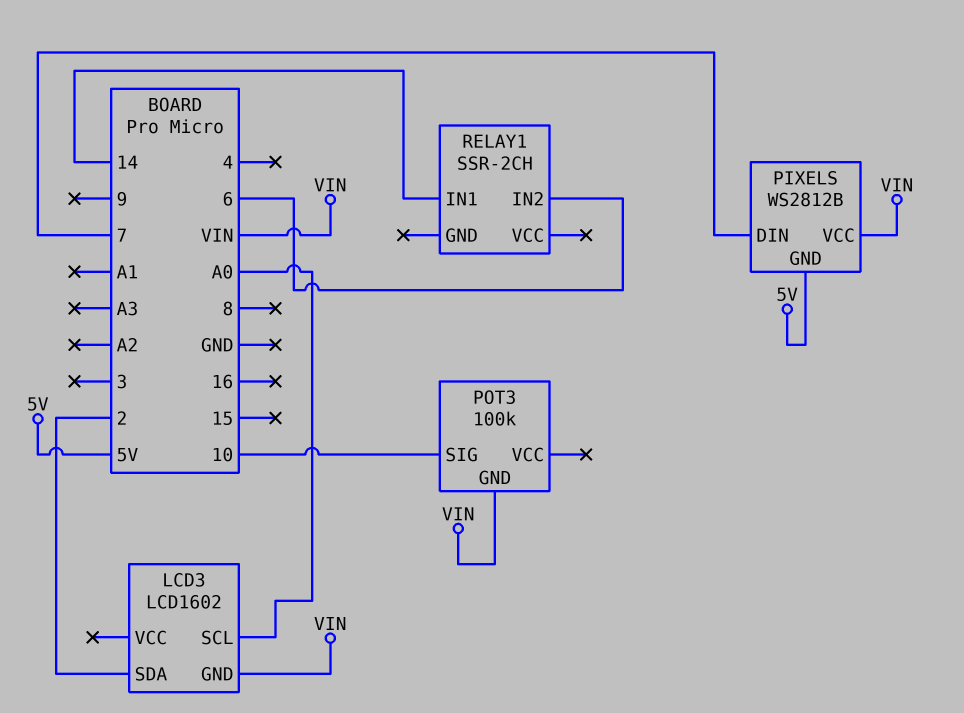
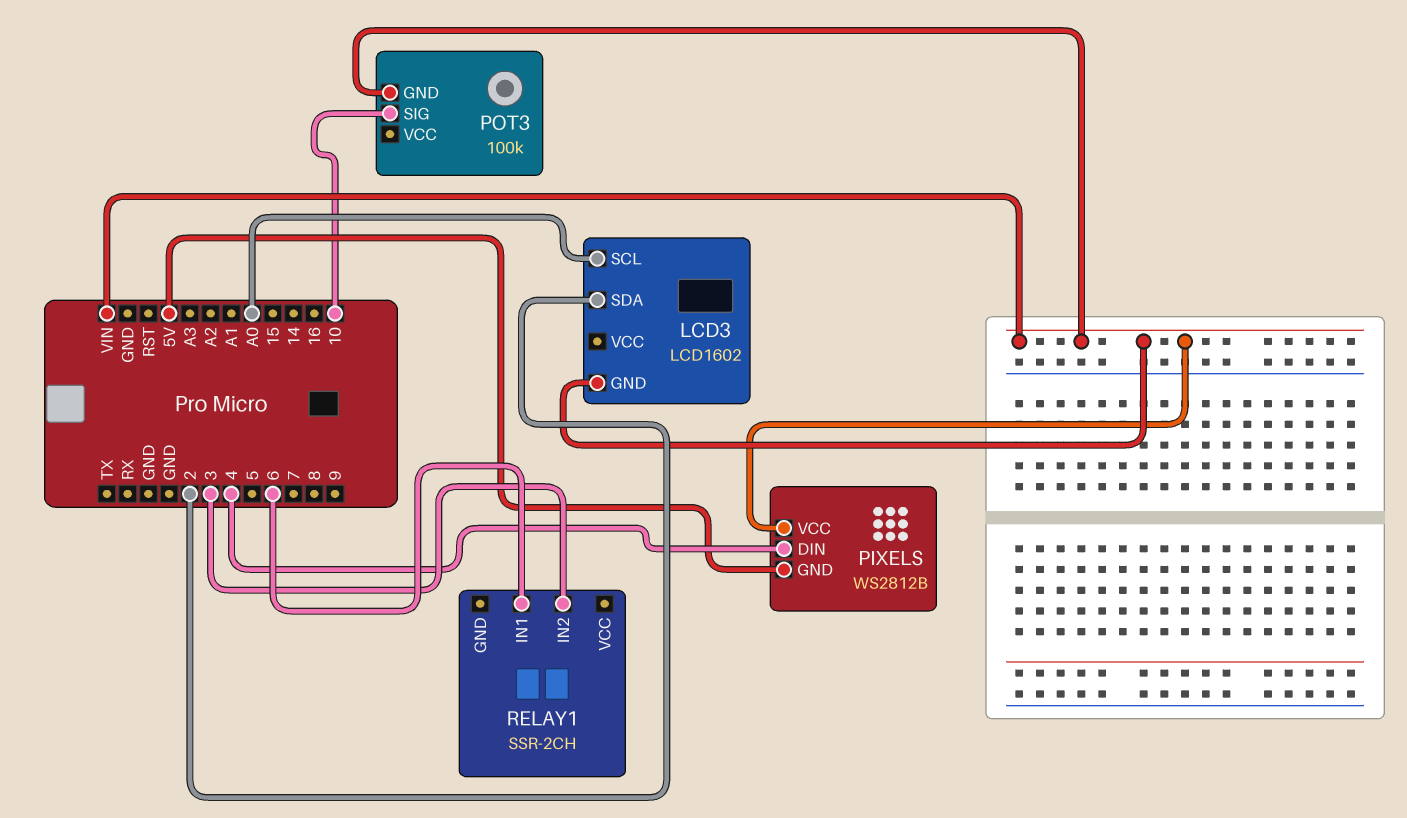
PIXELS pin DIN: 7 -> 4
RELAY1 pin IN1: 14 -> 6
RELAY1 pin IN2: 6 -> 3

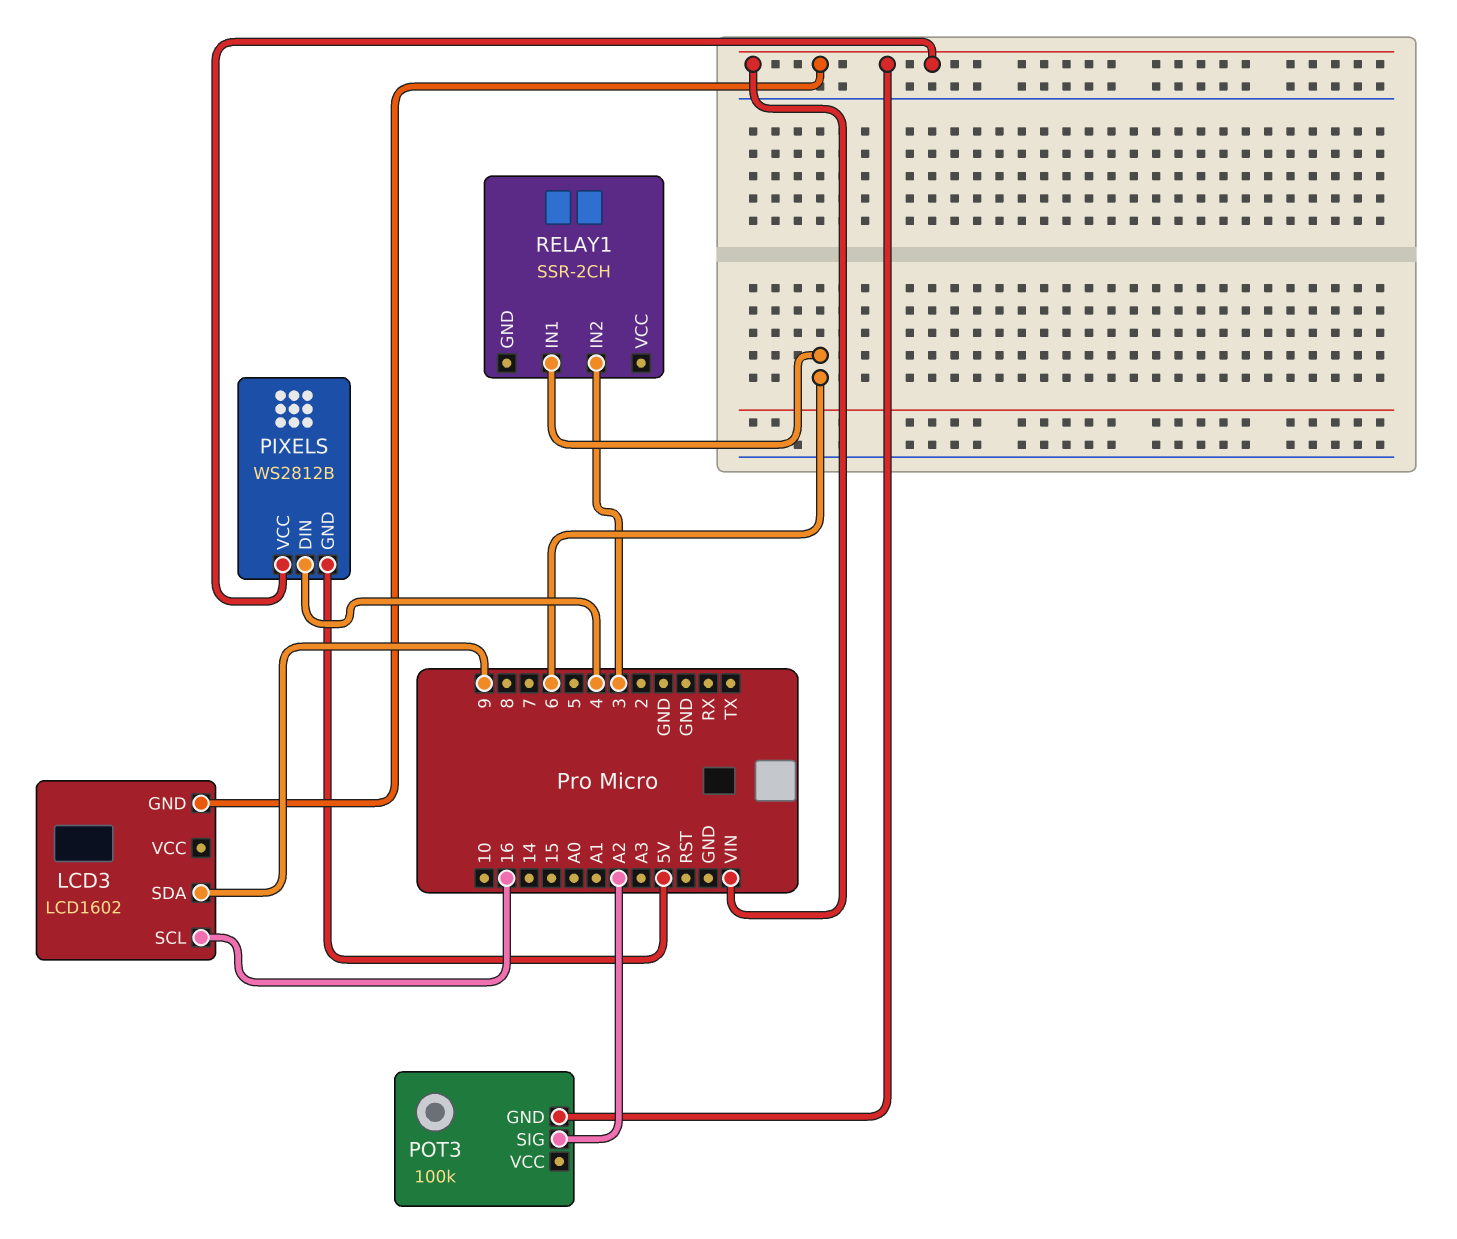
LCD3 pin SCL: A0 -> 16
LCD3 pin SDA: 2 -> 9
POT3 pin SIG: 10 -> A2

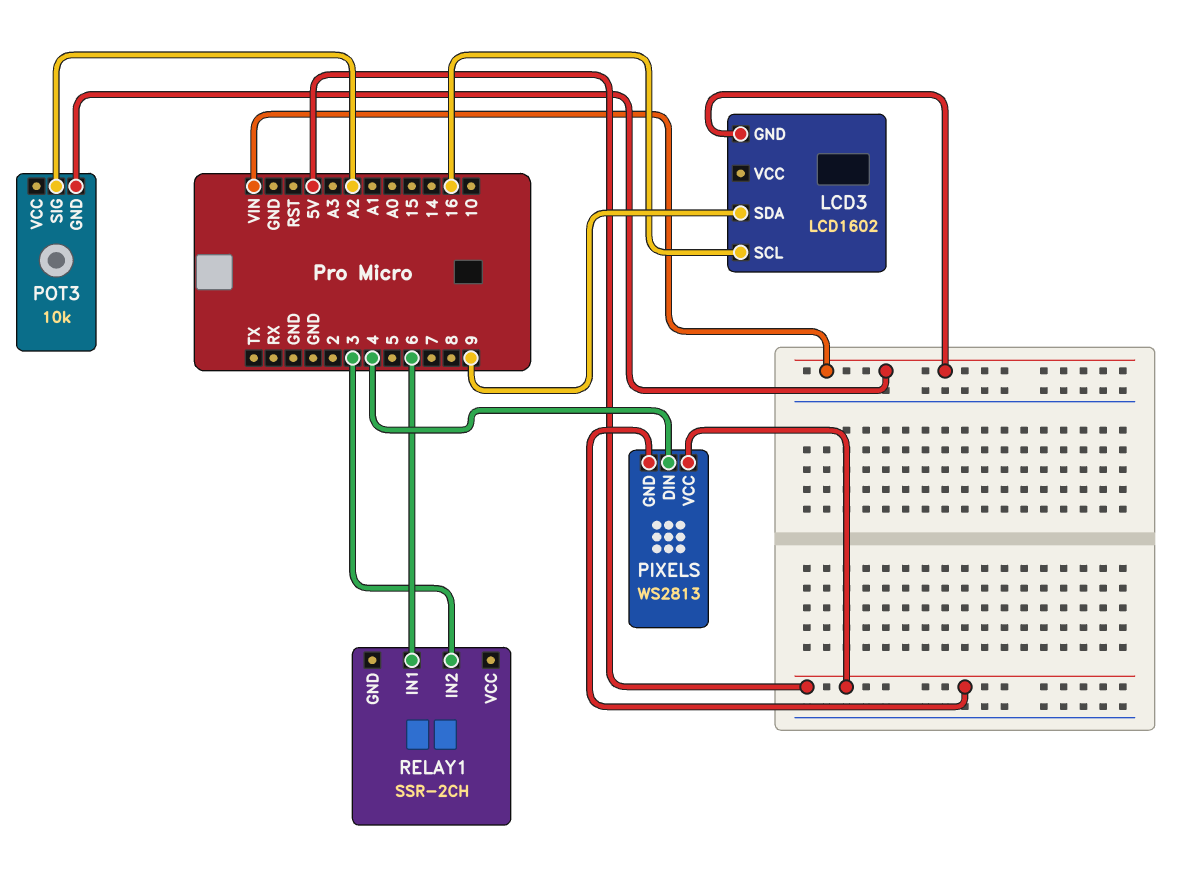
PIXELS: WS2812B -> WS2813
PIXELS pin VCC: VIN -> 5V
POT3: 100k -> 10k

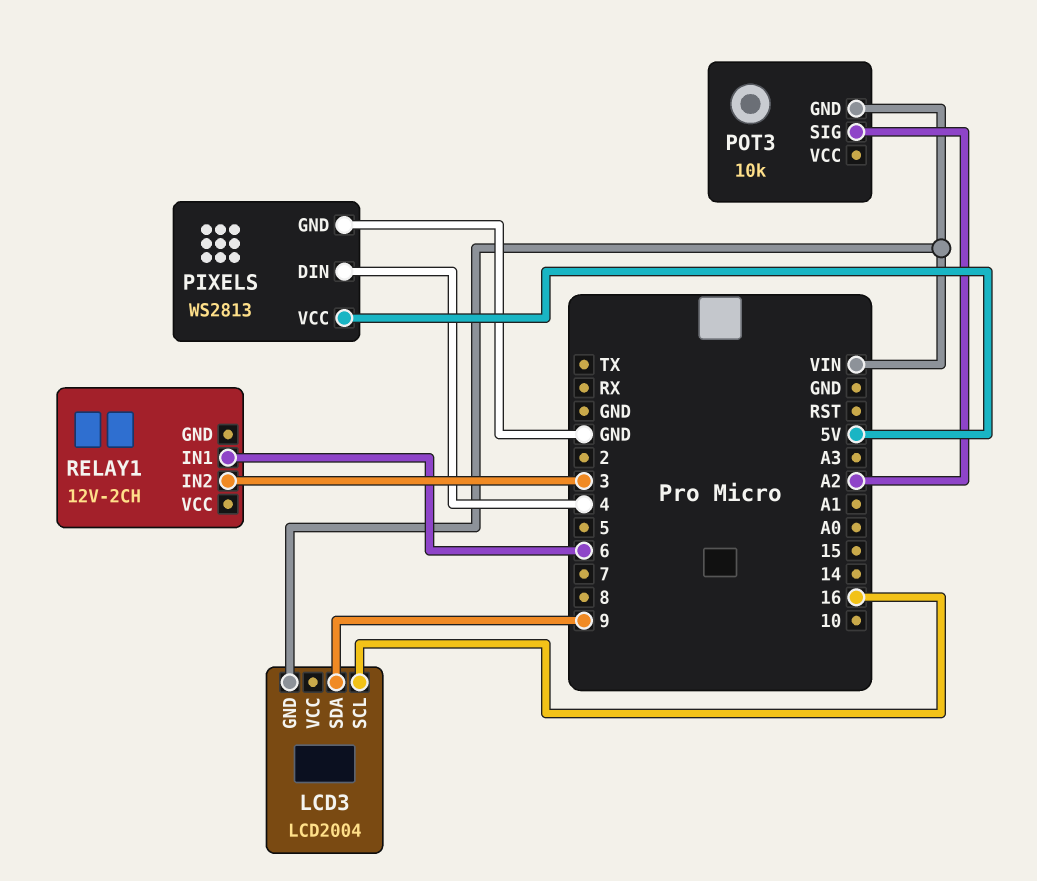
LCD3: LCD1602 -> LCD2004
PIXELS pin GND: 5V -> GND
RELAY1: SSR-2CH -> 12V-2CH

